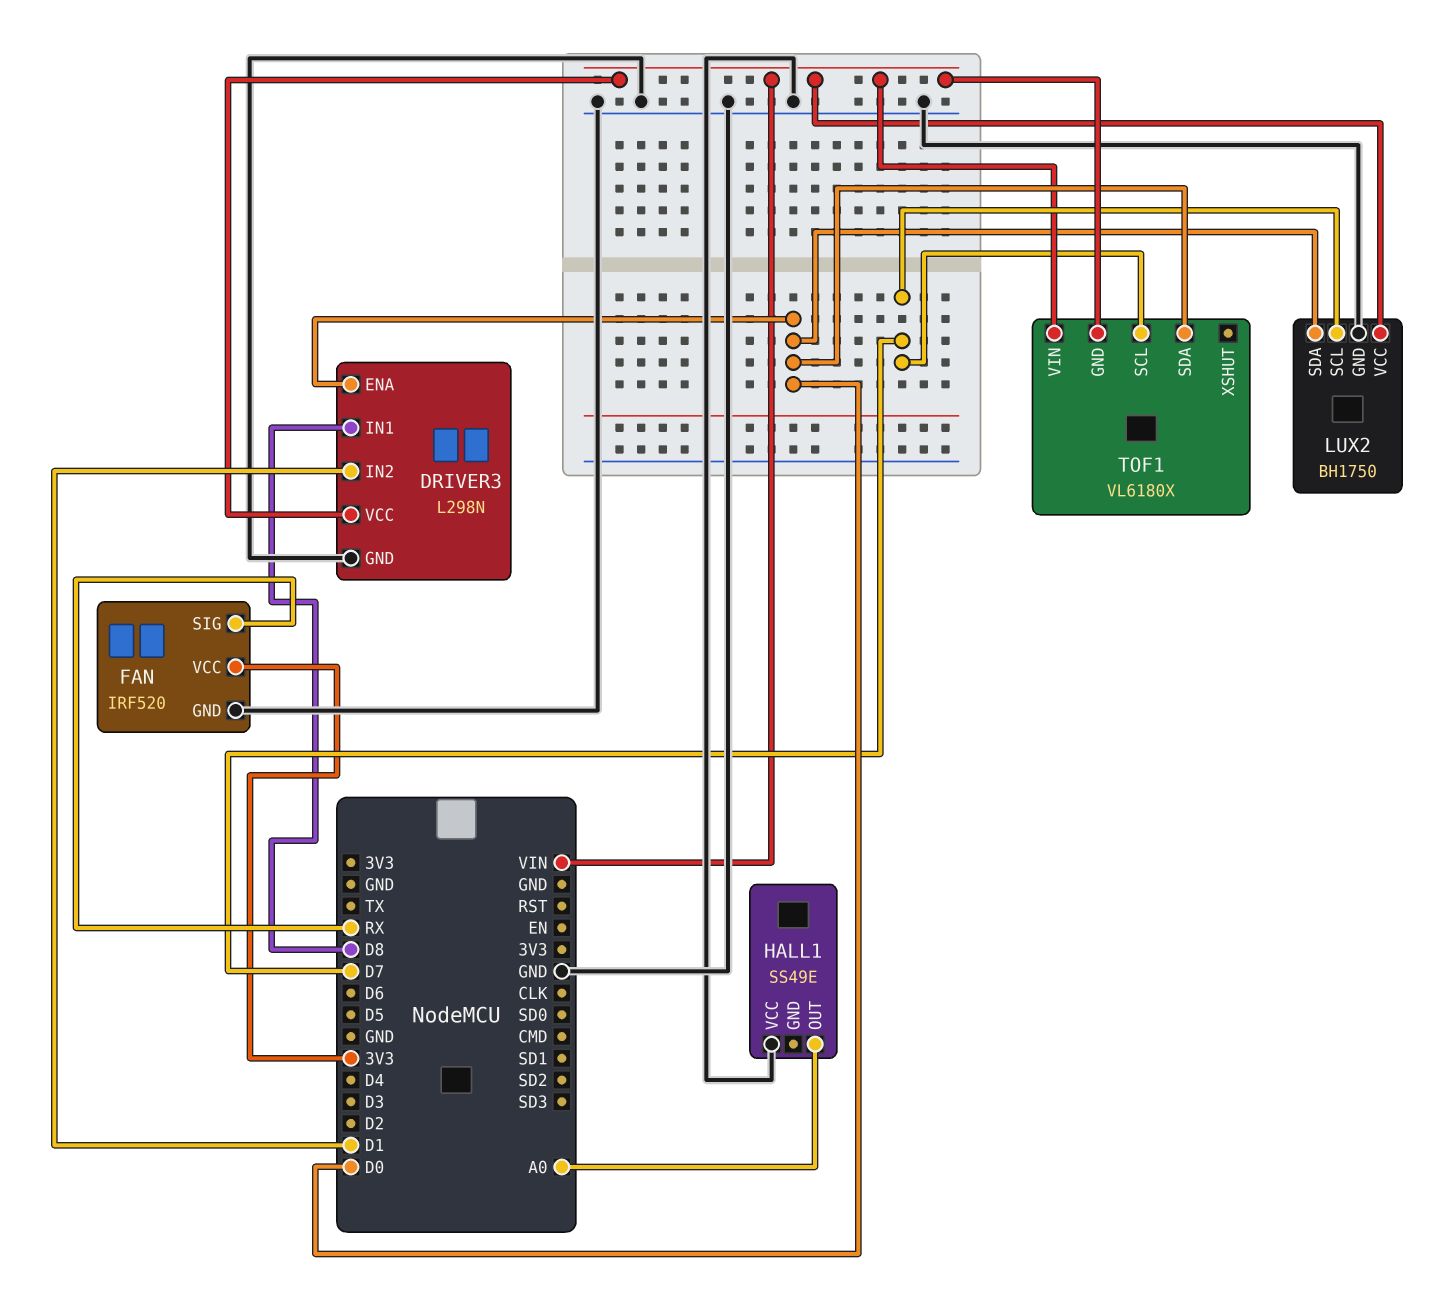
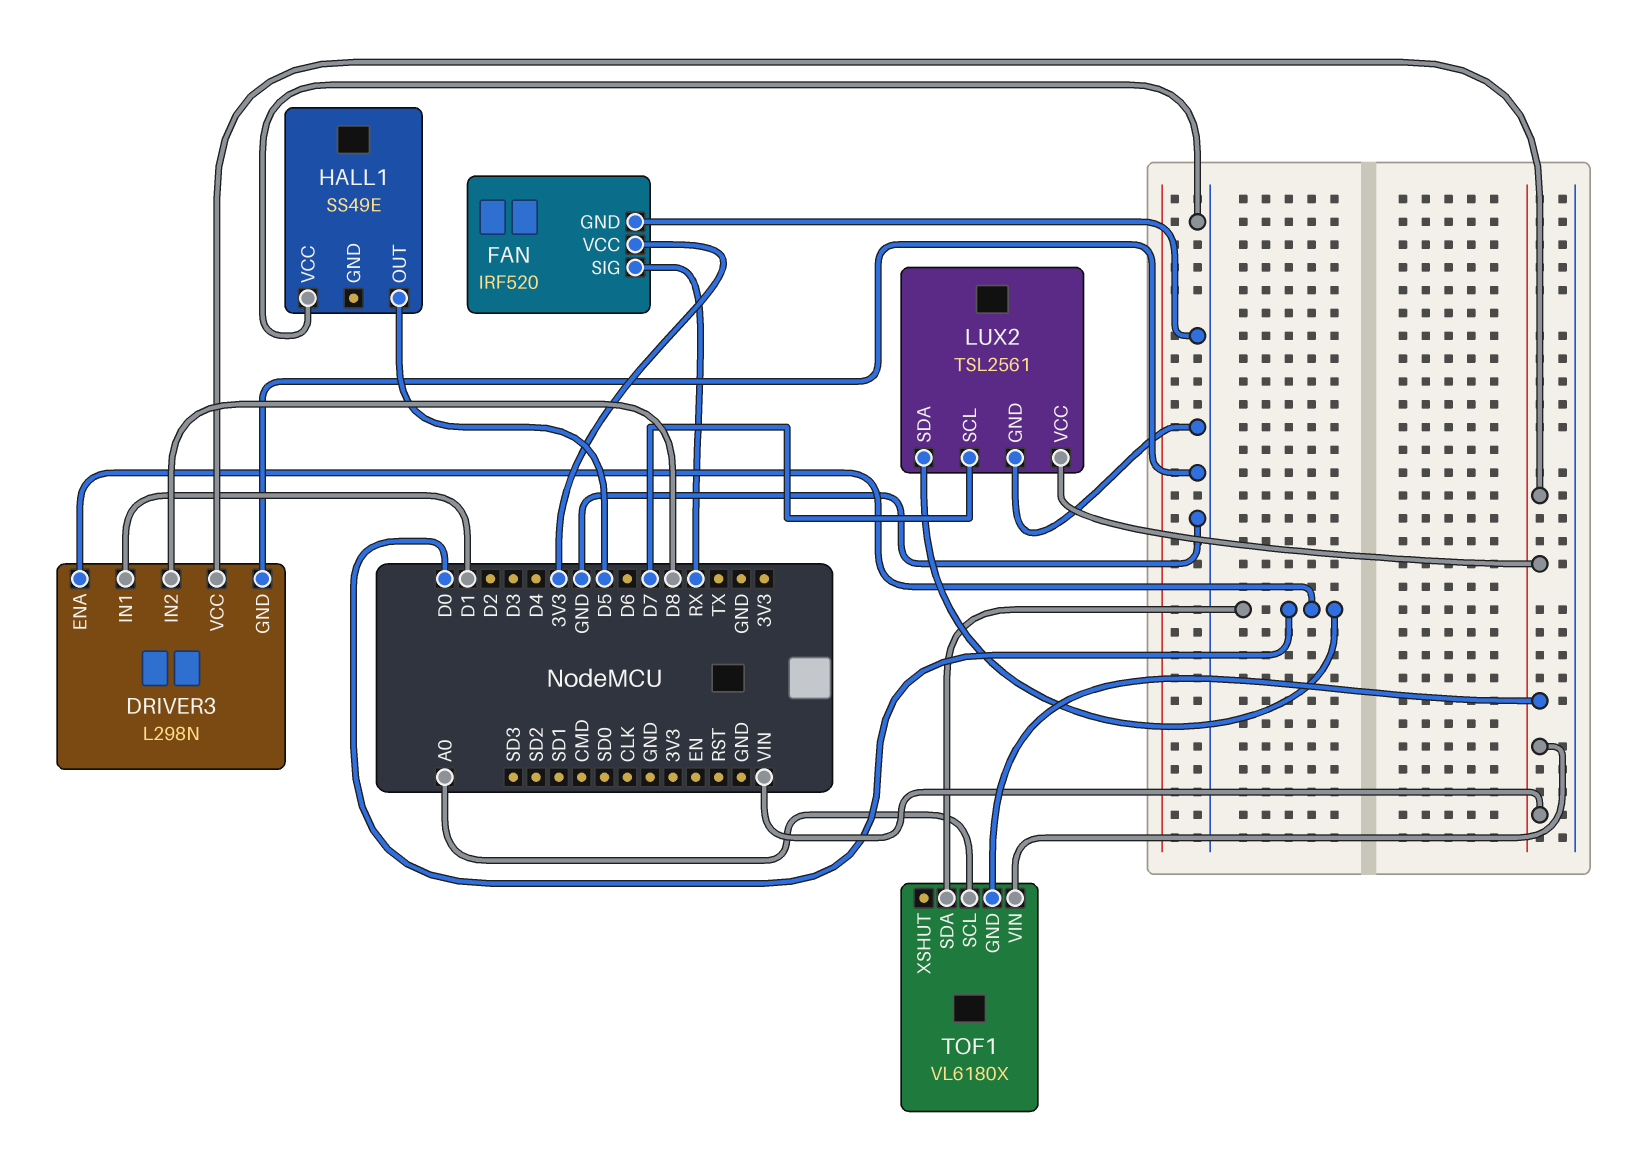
DRIVER3 pin IN1: D8 -> D1
DRIVER3 pin IN2: D1 -> D8
HALL1 pin OUT: A0 -> D5
LUX2: BH1750 -> TSL2561
TOF1 pin SCL: D7 -> A0

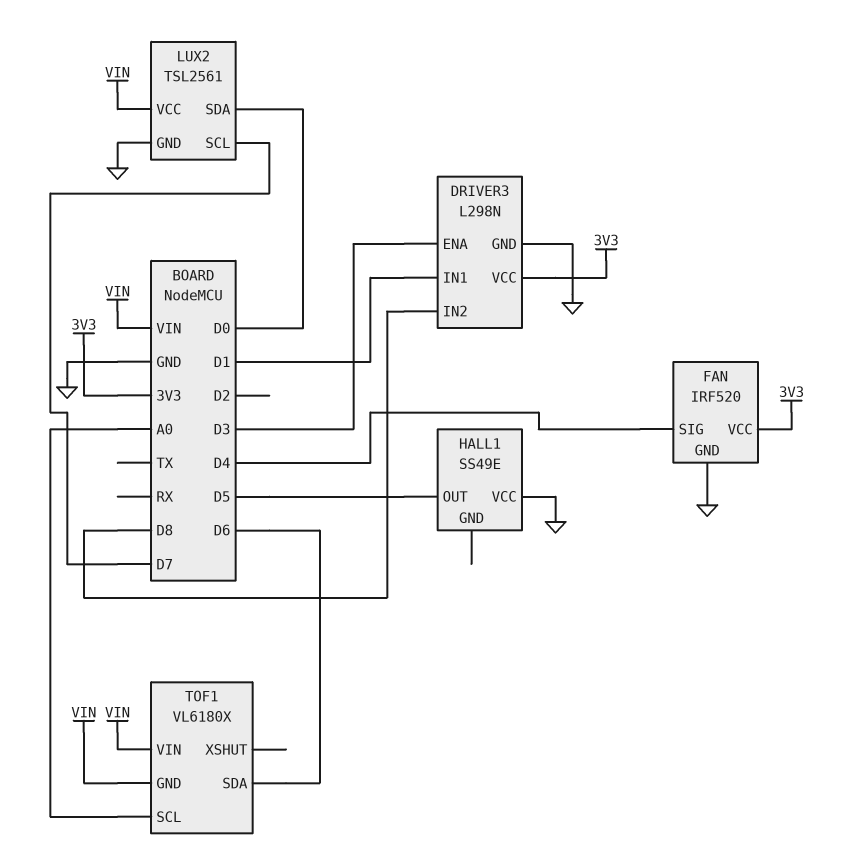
DRIVER3 pin ENA: D0 -> D3
DRIVER3 pin VCC: VIN -> 3V3
FAN pin SIG: RX -> D4
TOF1 pin SDA: D0 -> D6

